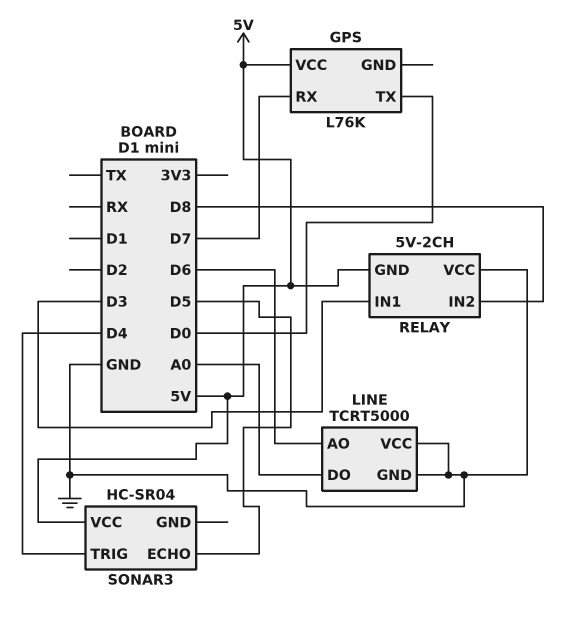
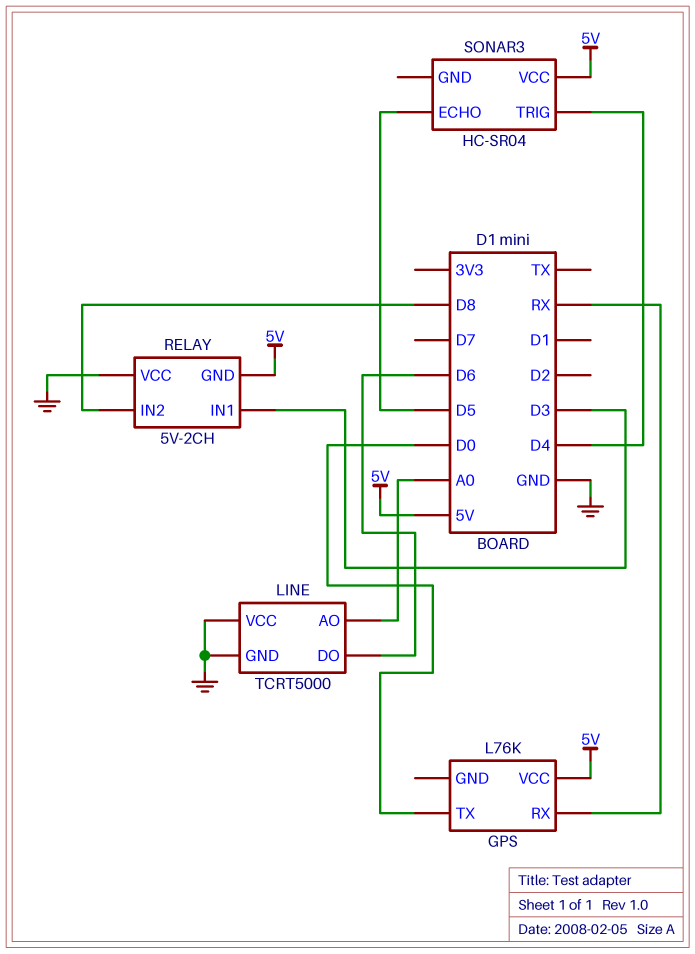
GPS pin RX: D7 -> RX
LINE pin AO: D6 -> A0
LINE pin DO: A0 -> D6

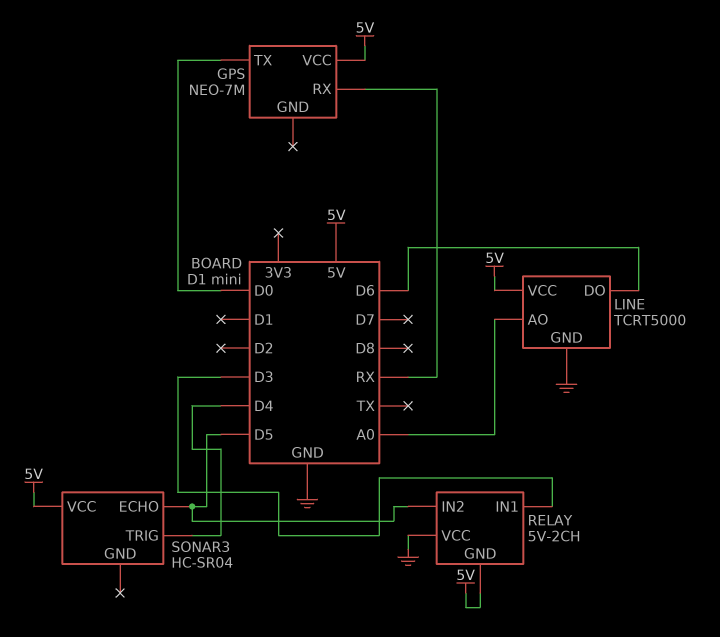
GPS: L76K -> NEO-7M
LINE pin VCC: GND -> 5V
RELAY pin IN2: D8 -> D5

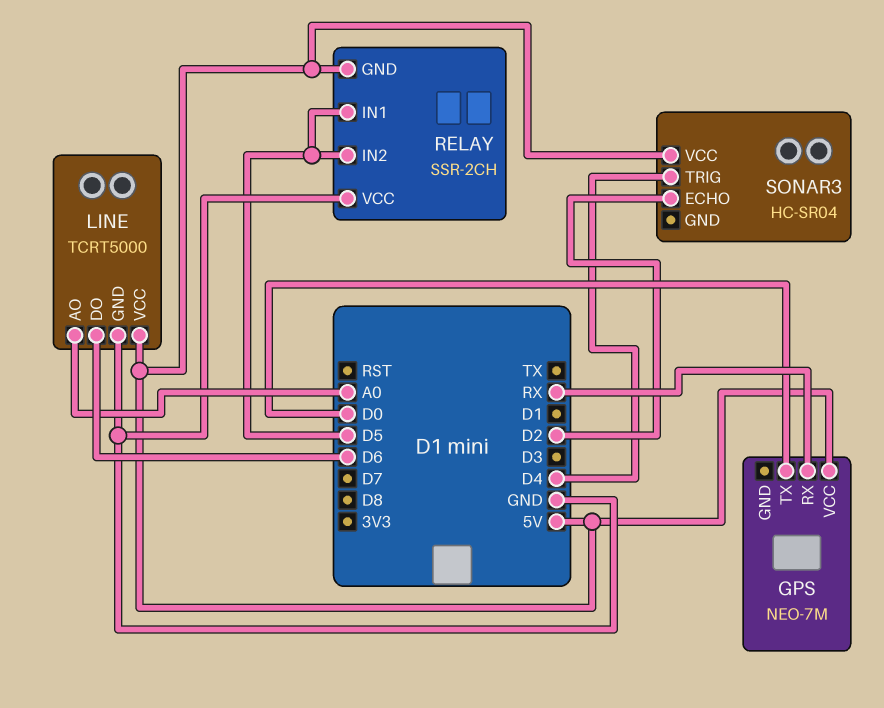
RELAY: 5V-2CH -> SSR-2CH
RELAY pin IN1: D3 -> D5
SONAR3 pin ECHO: D5 -> D2

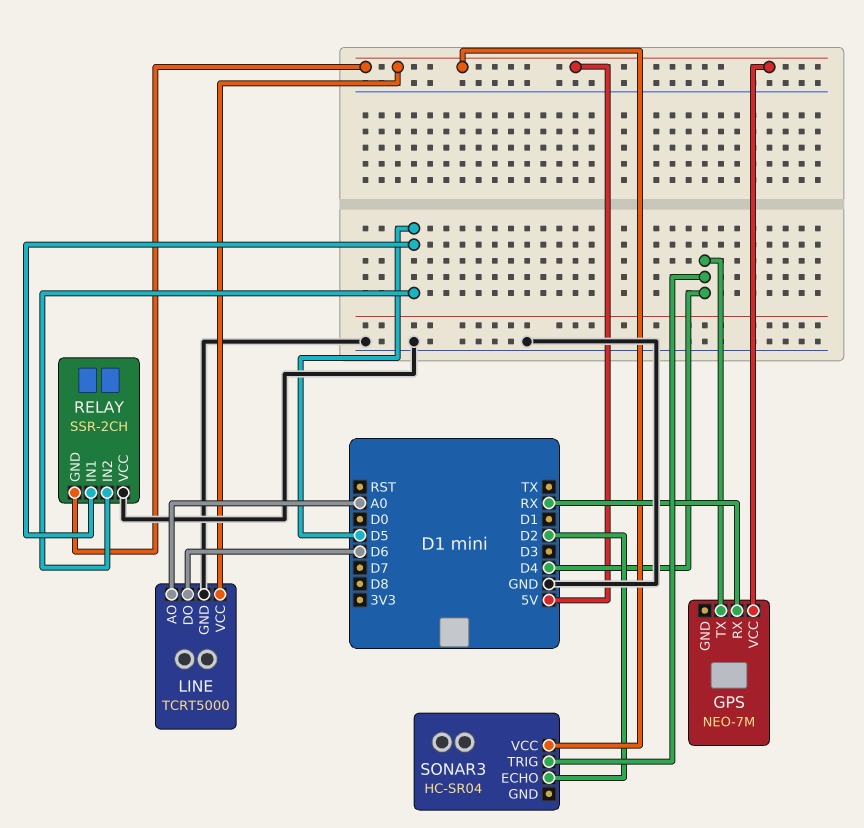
GPS pin TX: D0 -> D4

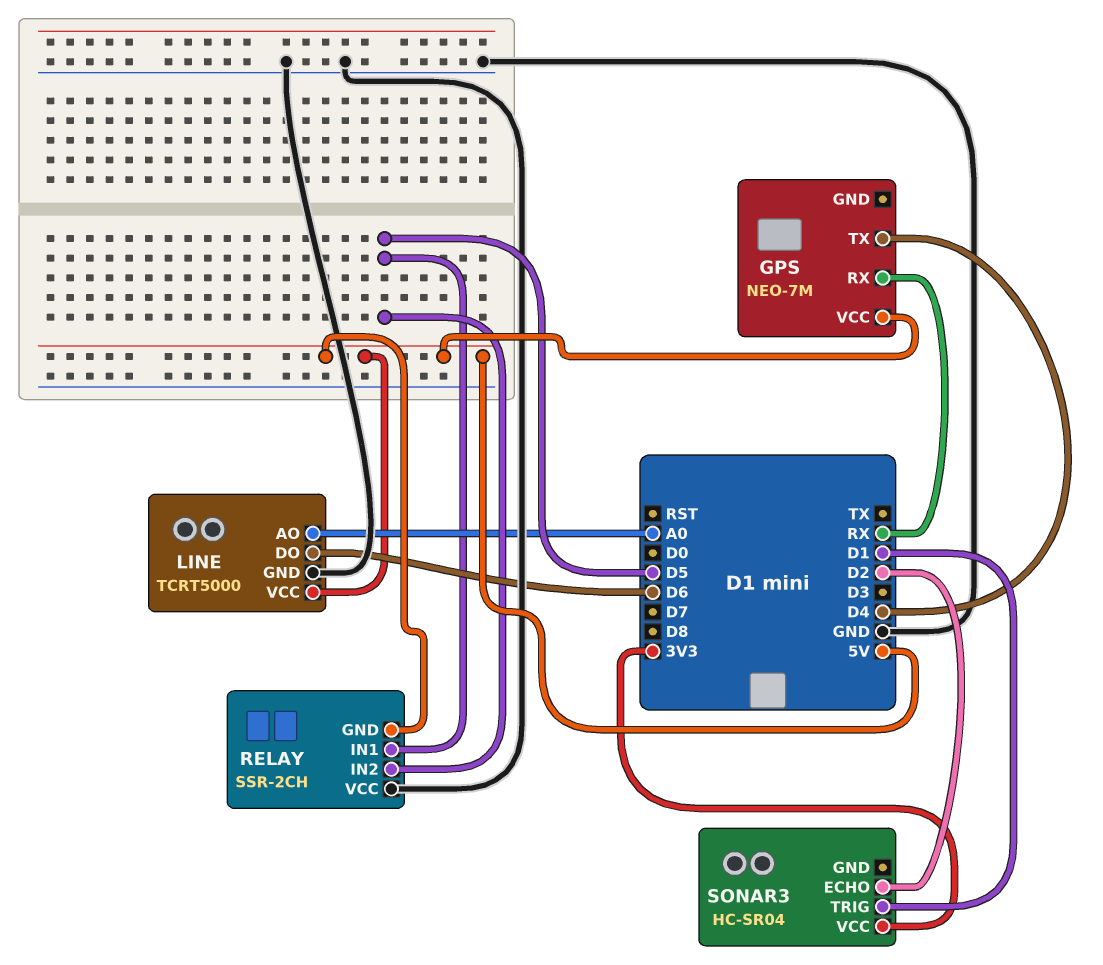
SONAR3 pin TRIG: D4 -> D1
SONAR3 pin VCC: 5V -> 3V3

